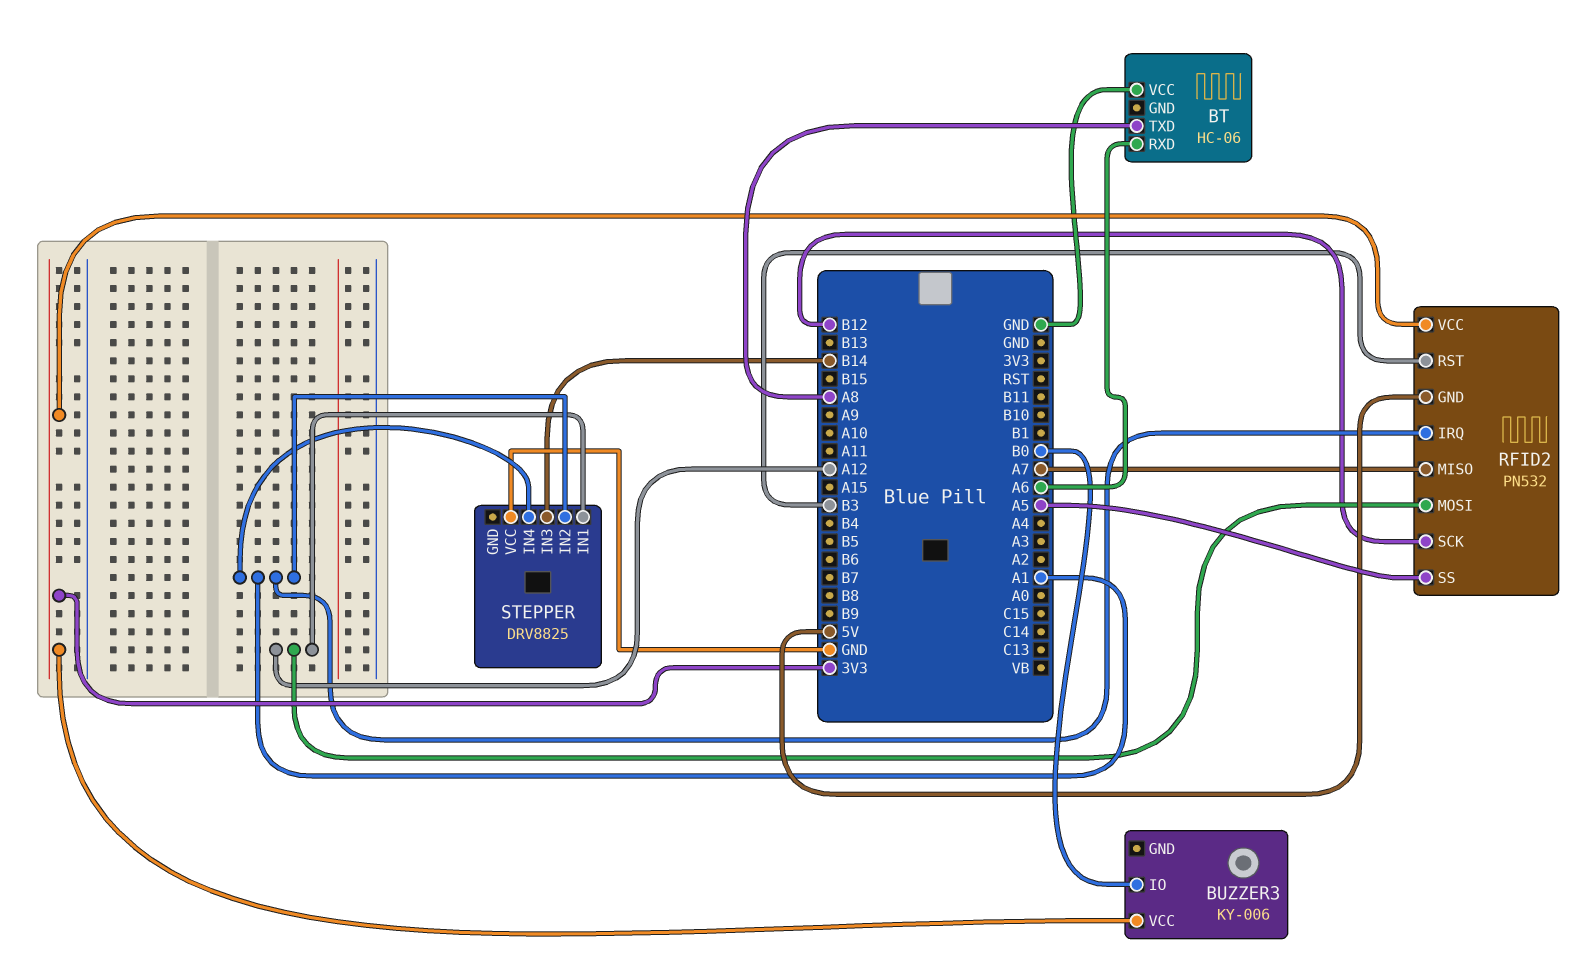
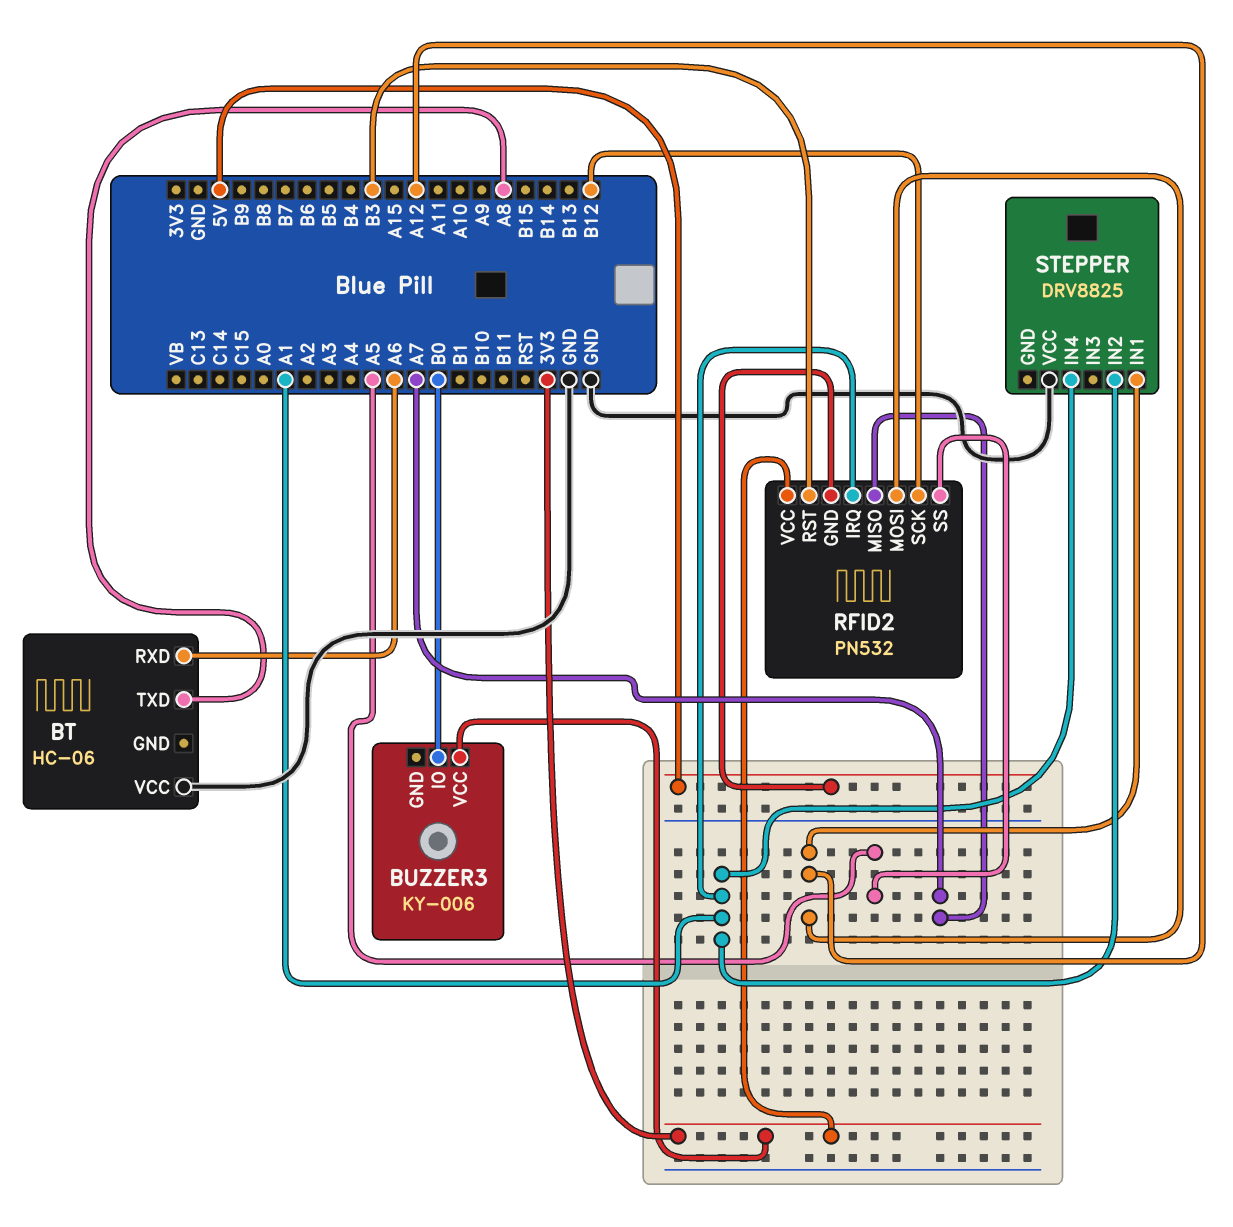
STEPPER pin IN3: B14 -> none

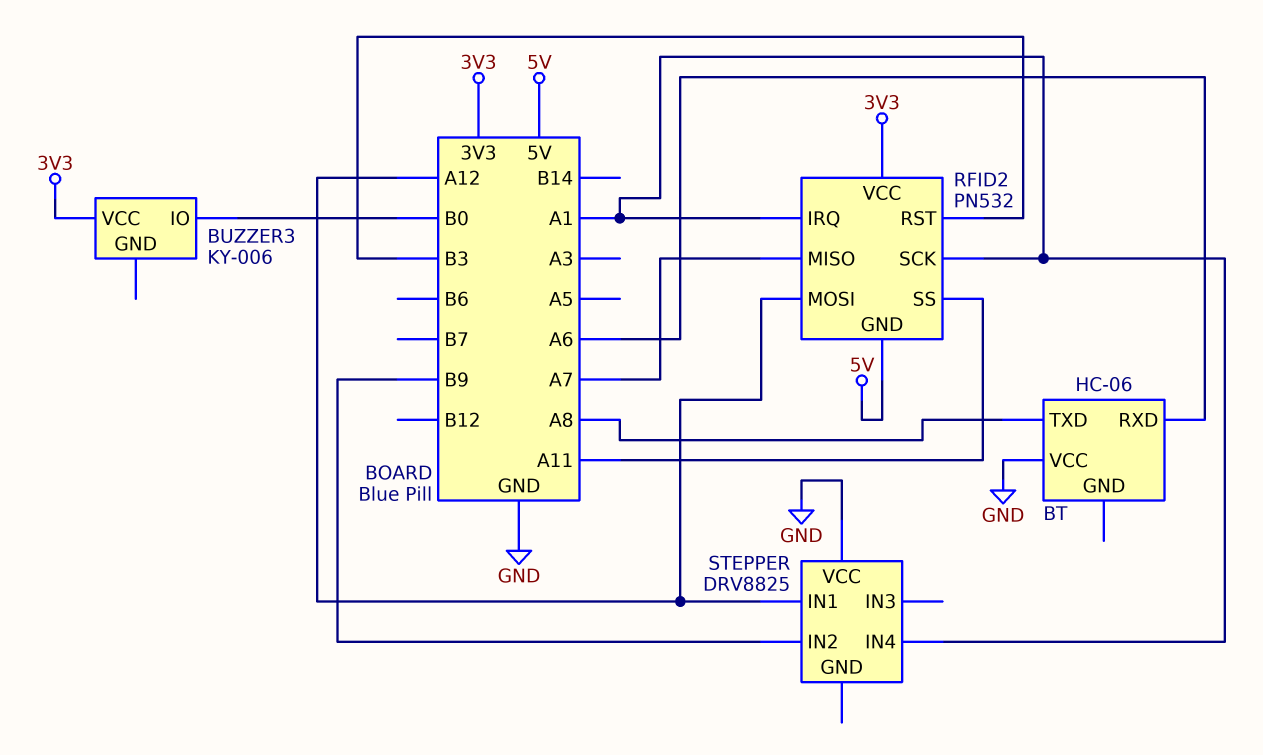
RFID2 pin SCK: B12 -> A1
RFID2 pin SS: A5 -> A11
STEPPER pin IN2: A1 -> B9

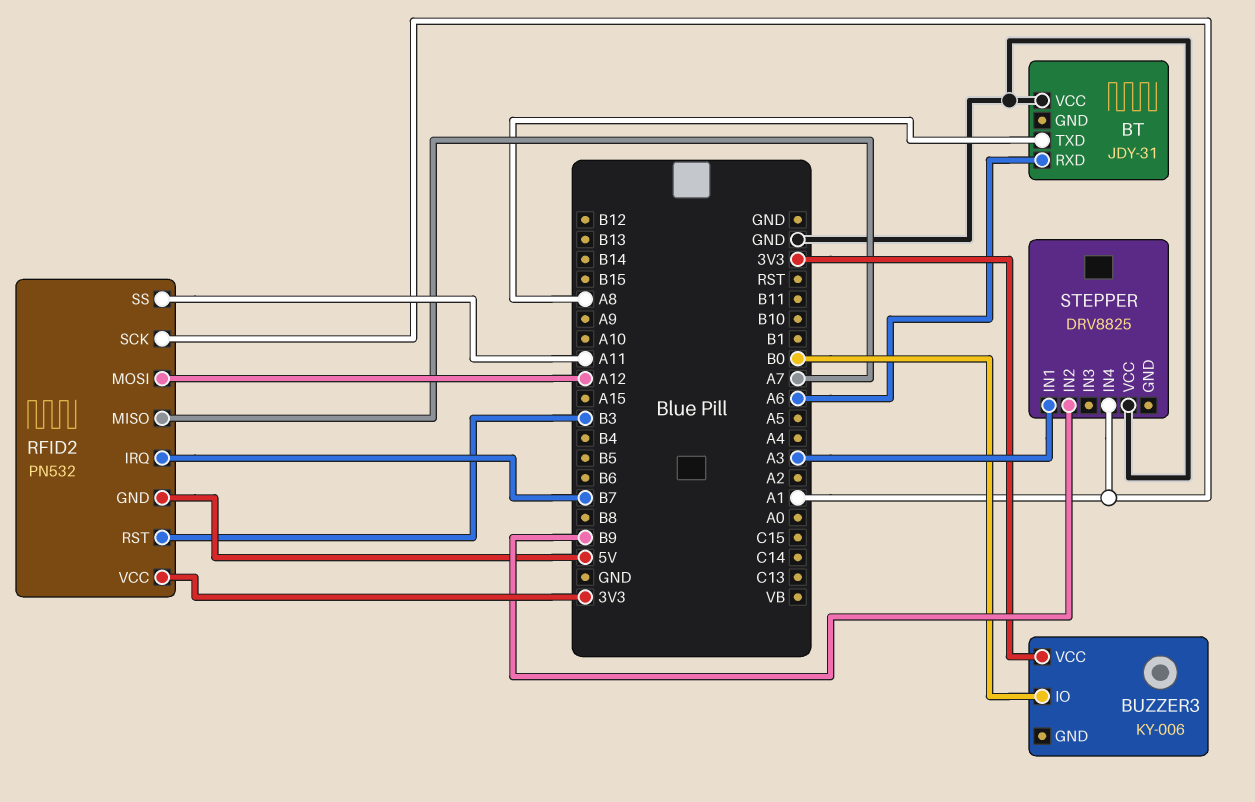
BT: HC-06 -> JDY-31
RFID2 pin IRQ: A1 -> B7
STEPPER pin IN1: A12 -> A3

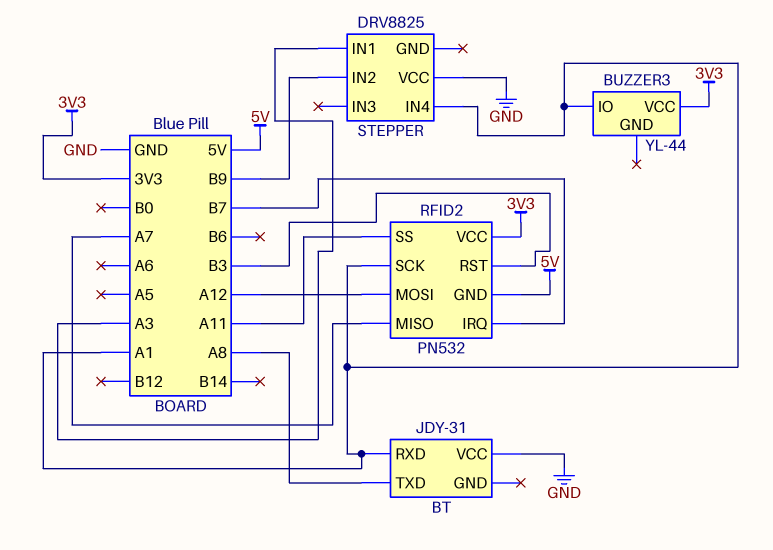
BT pin RXD: A6 -> A1
BUZZER3: KY-006 -> YL-44
BUZZER3 pin IO: B0 -> A1

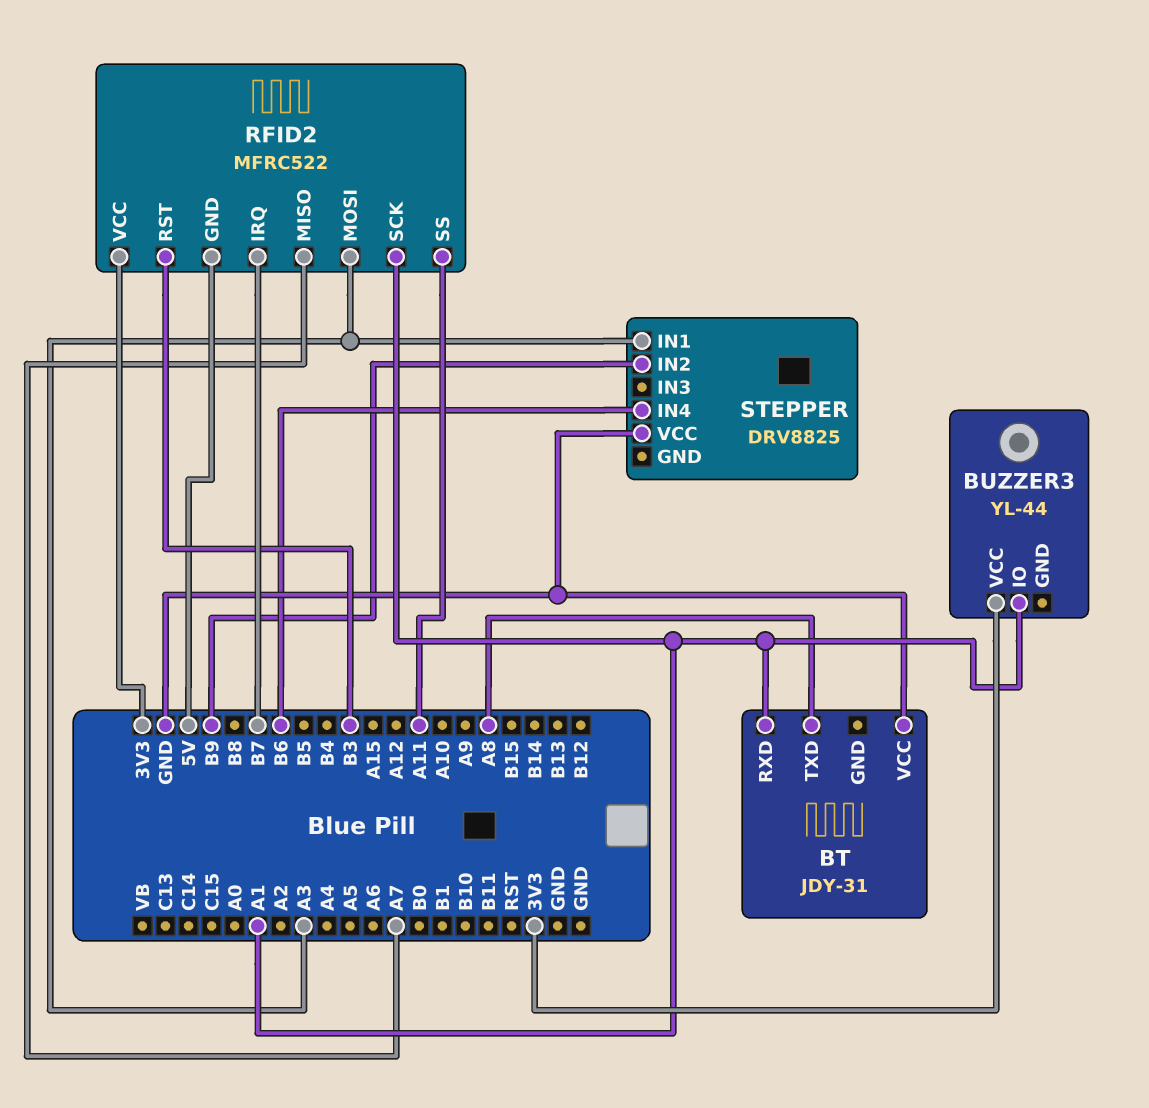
RFID2: PN532 -> MFRC522
RFID2 pin MOSI: A12 -> A3
STEPPER pin IN4: A1 -> B6

